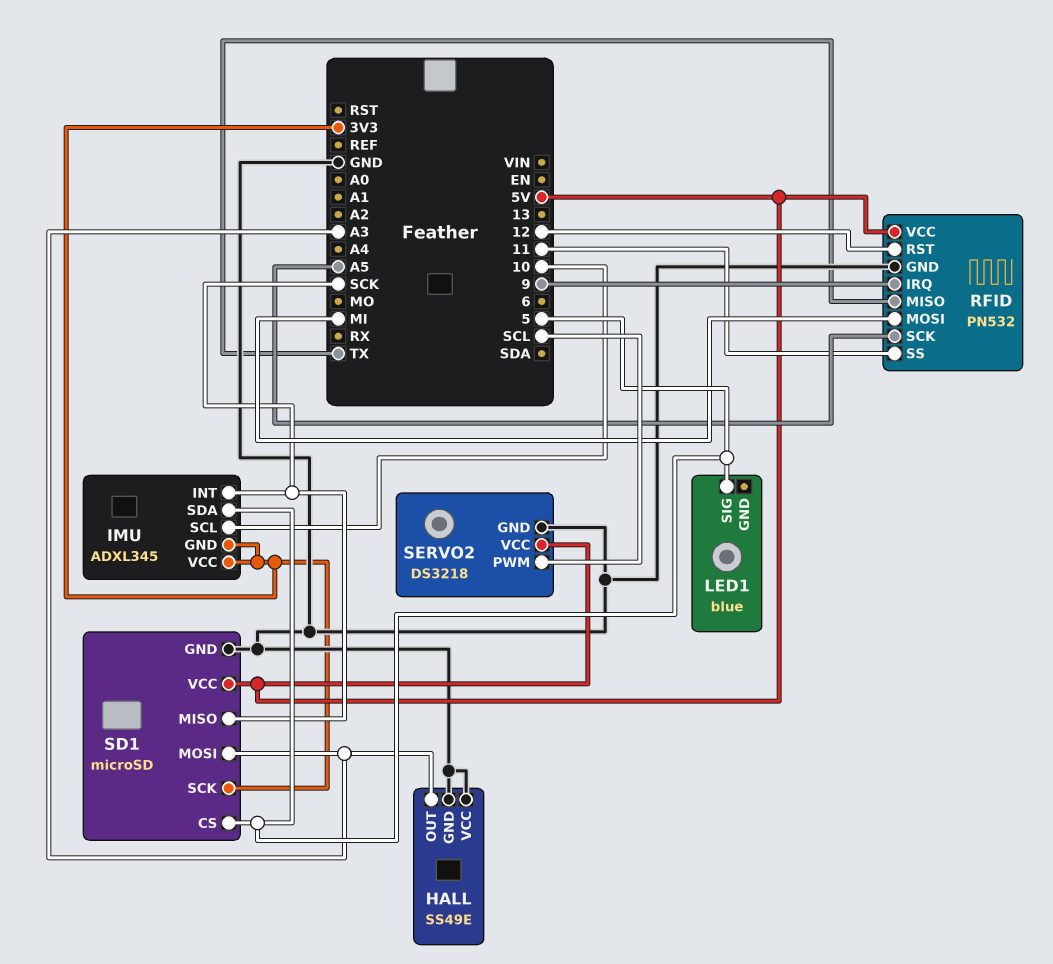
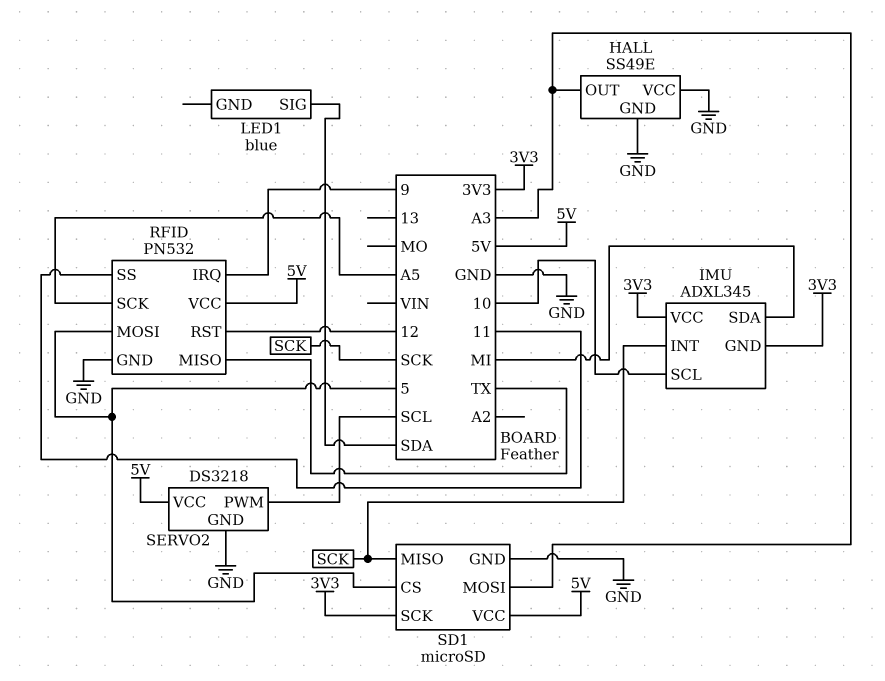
IMU pin SDA: 5 -> MI
LED1 pin SIG: 5 -> SDA
RFID pin MOSI: MI -> 5

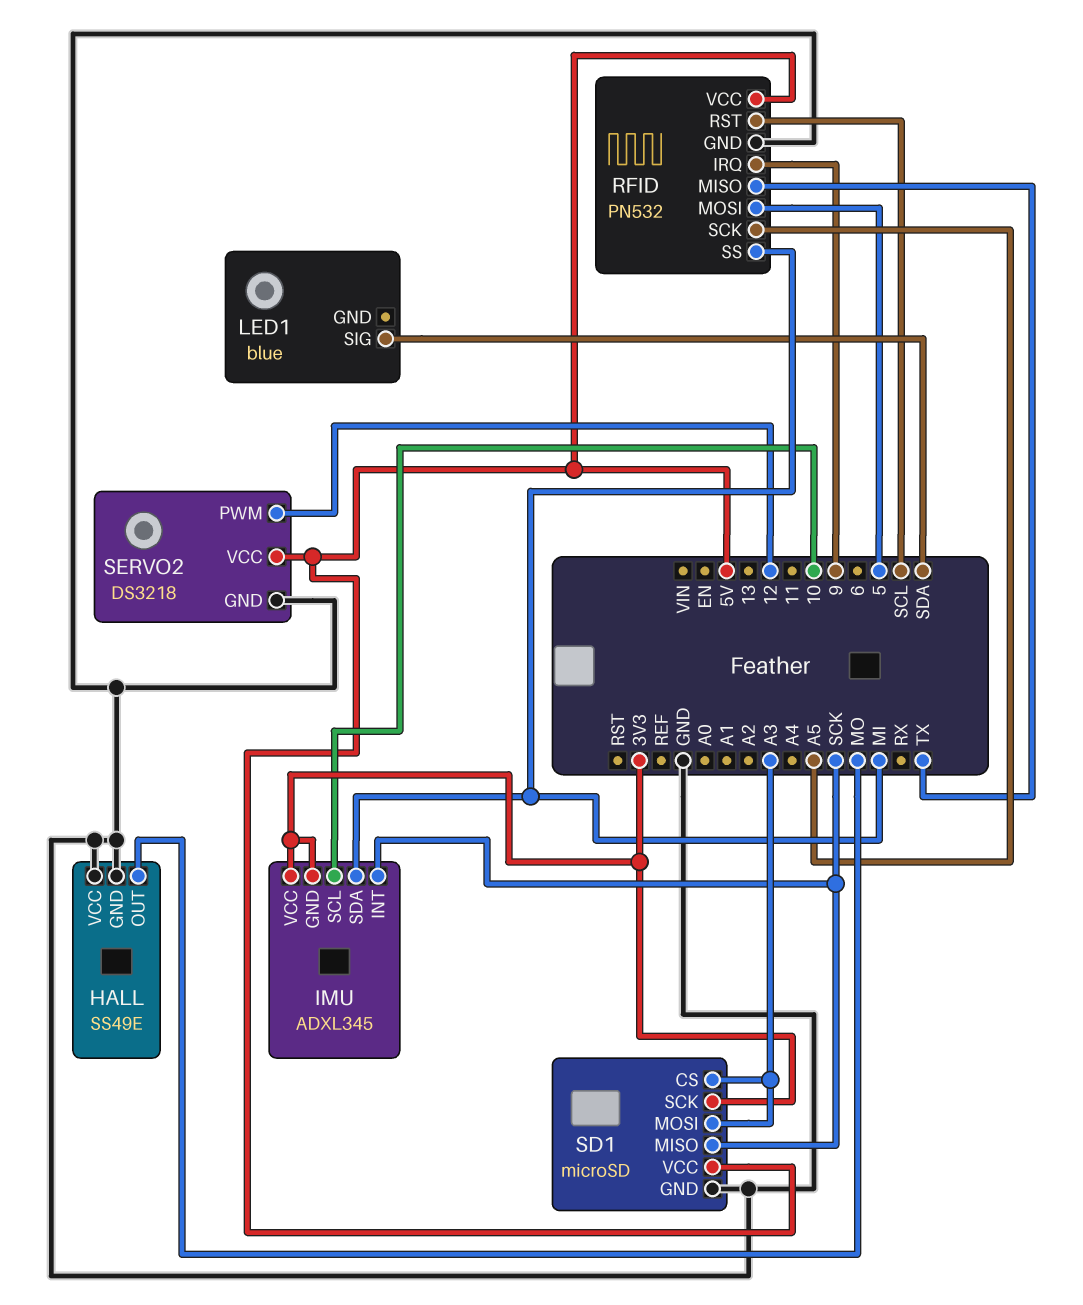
HALL pin OUT: A3 -> MO
RFID pin RST: 12 -> SCL
RFID pin SS: 11 -> MI
SD1 pin CS: 5 -> A3
SERVO2 pin PWM: SCL -> 12

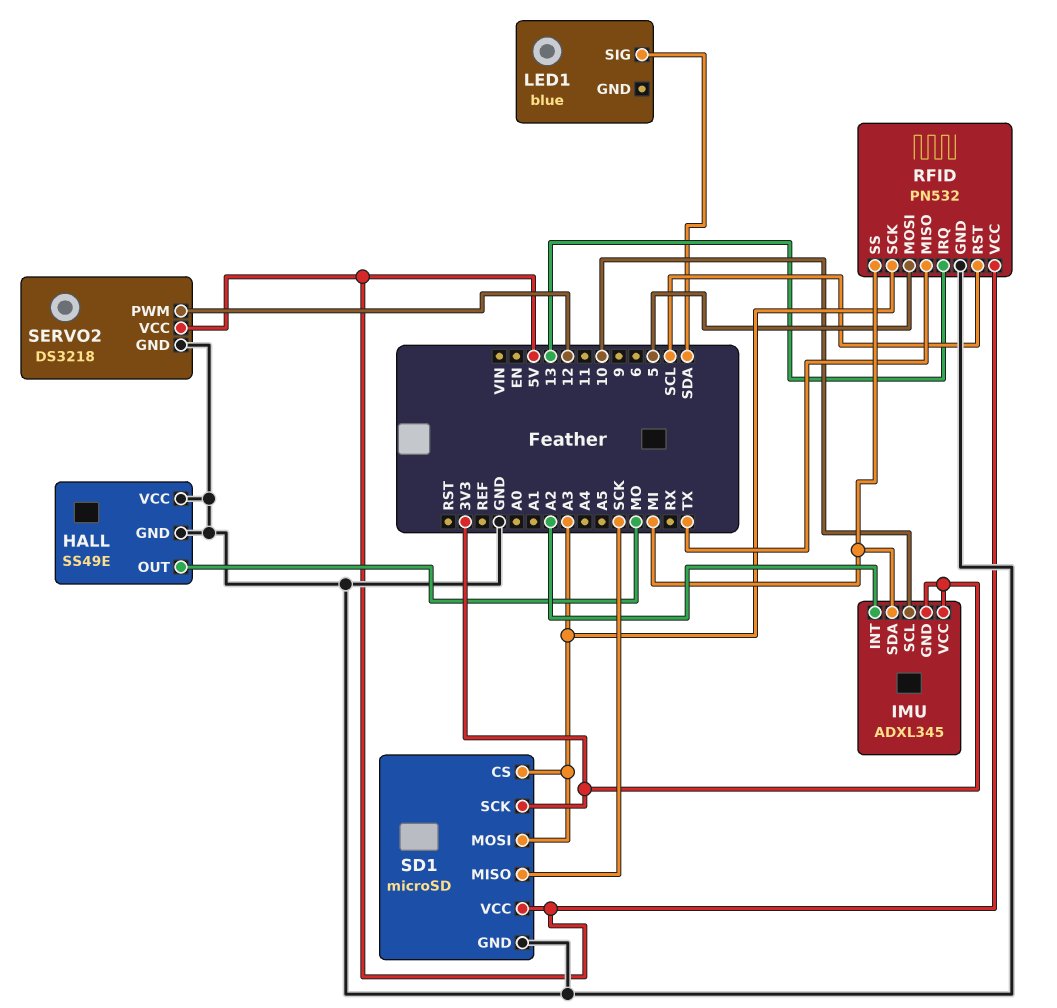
IMU pin INT: SCK -> A2
RFID pin IRQ: 9 -> 13
RFID pin SCK: A5 -> A3

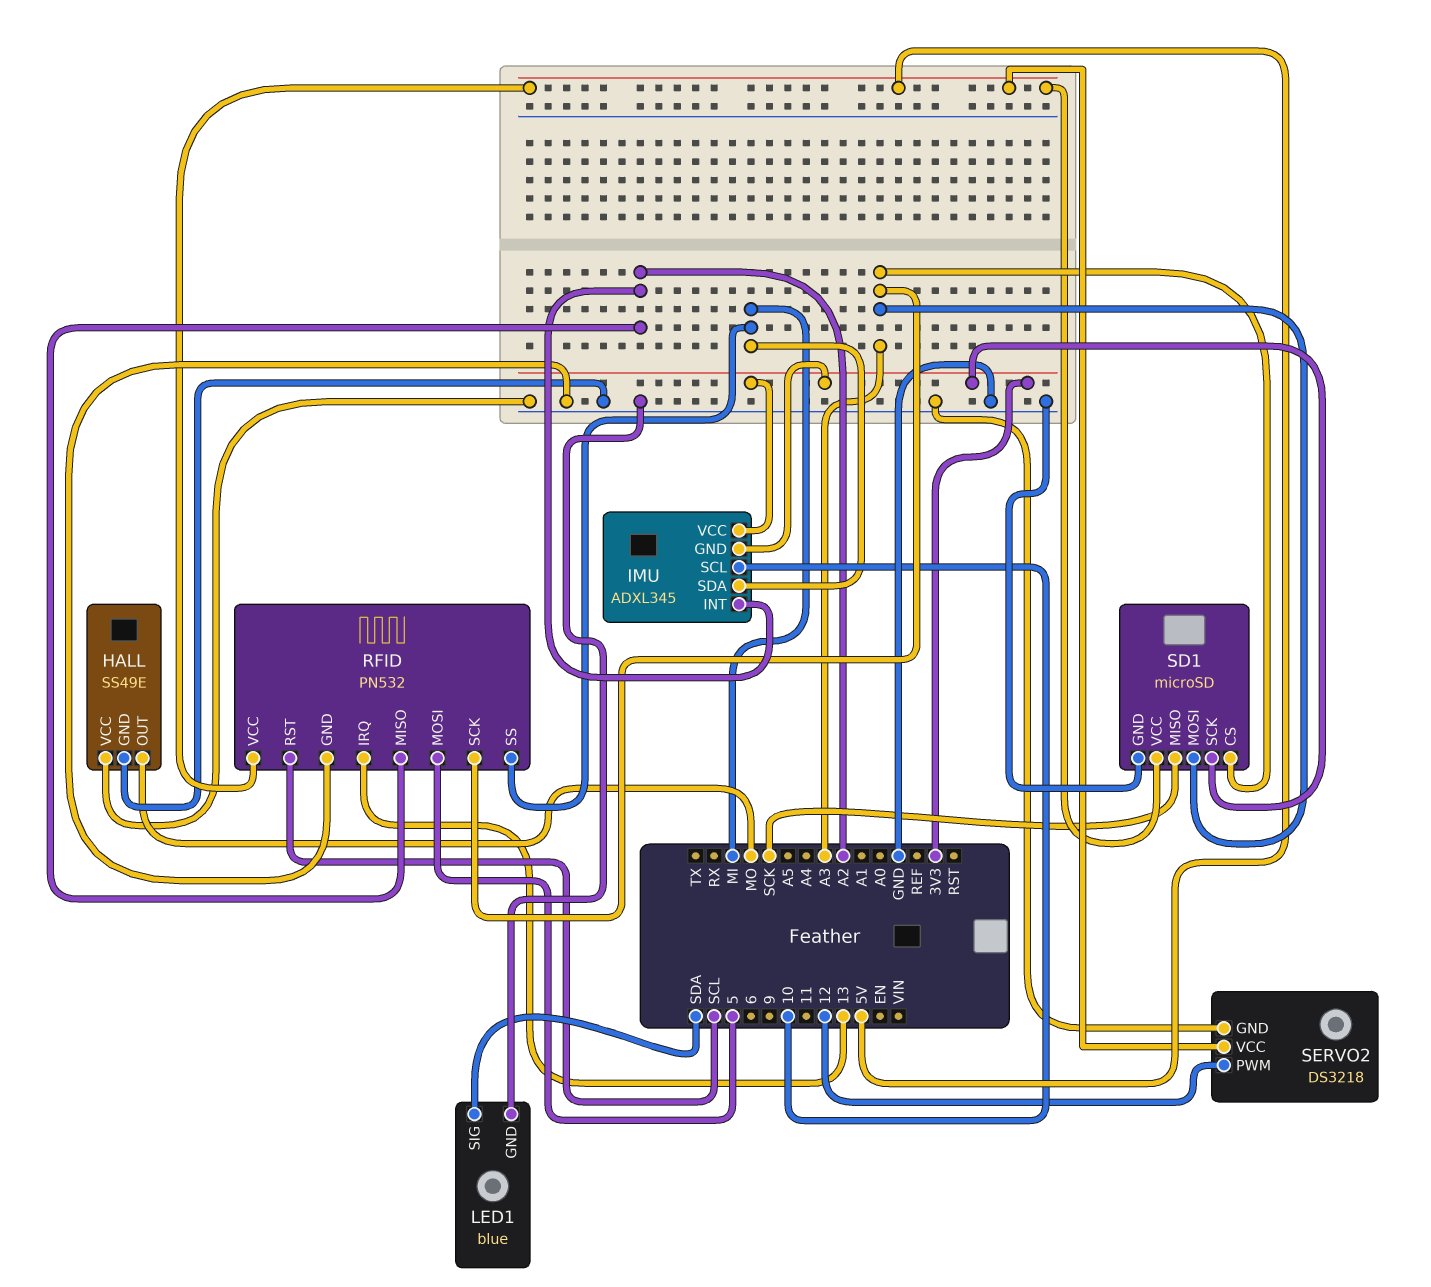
LED1 pin GND: none -> GND
RFID pin MISO: TX -> A2

